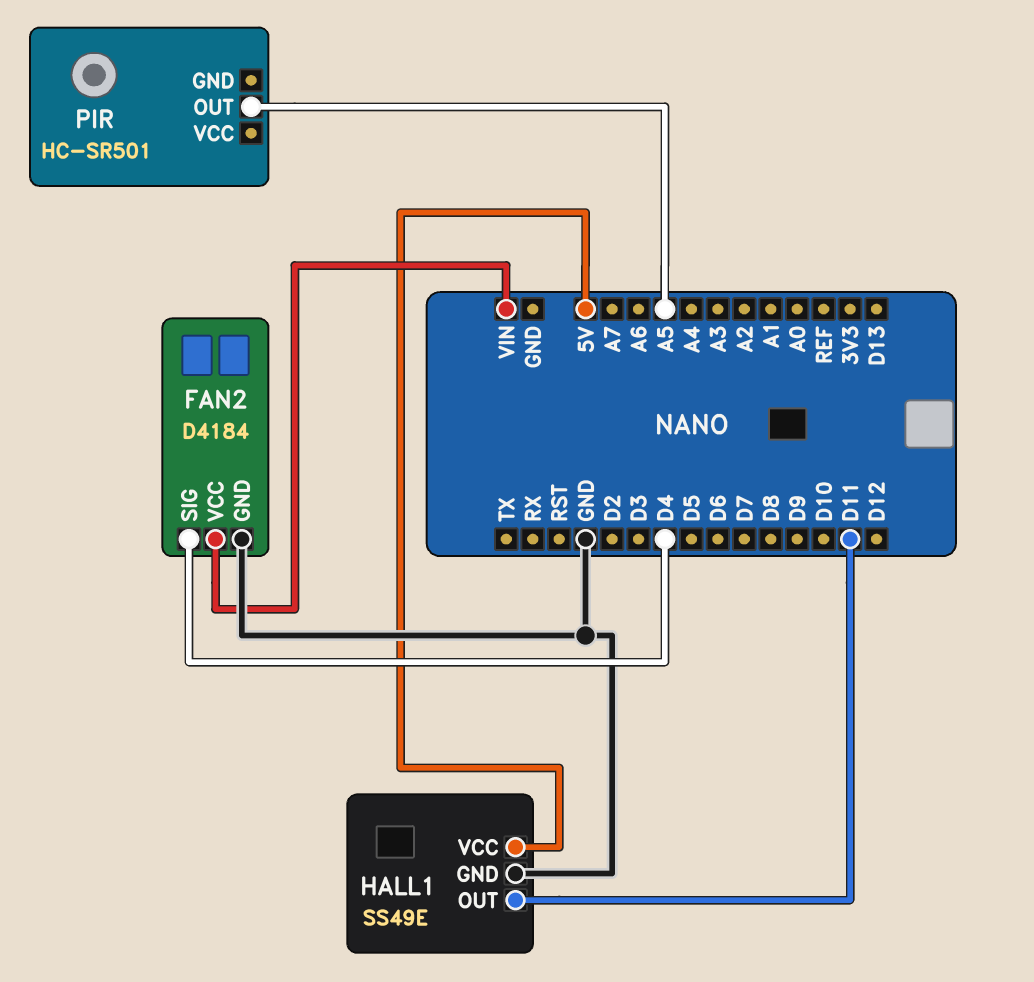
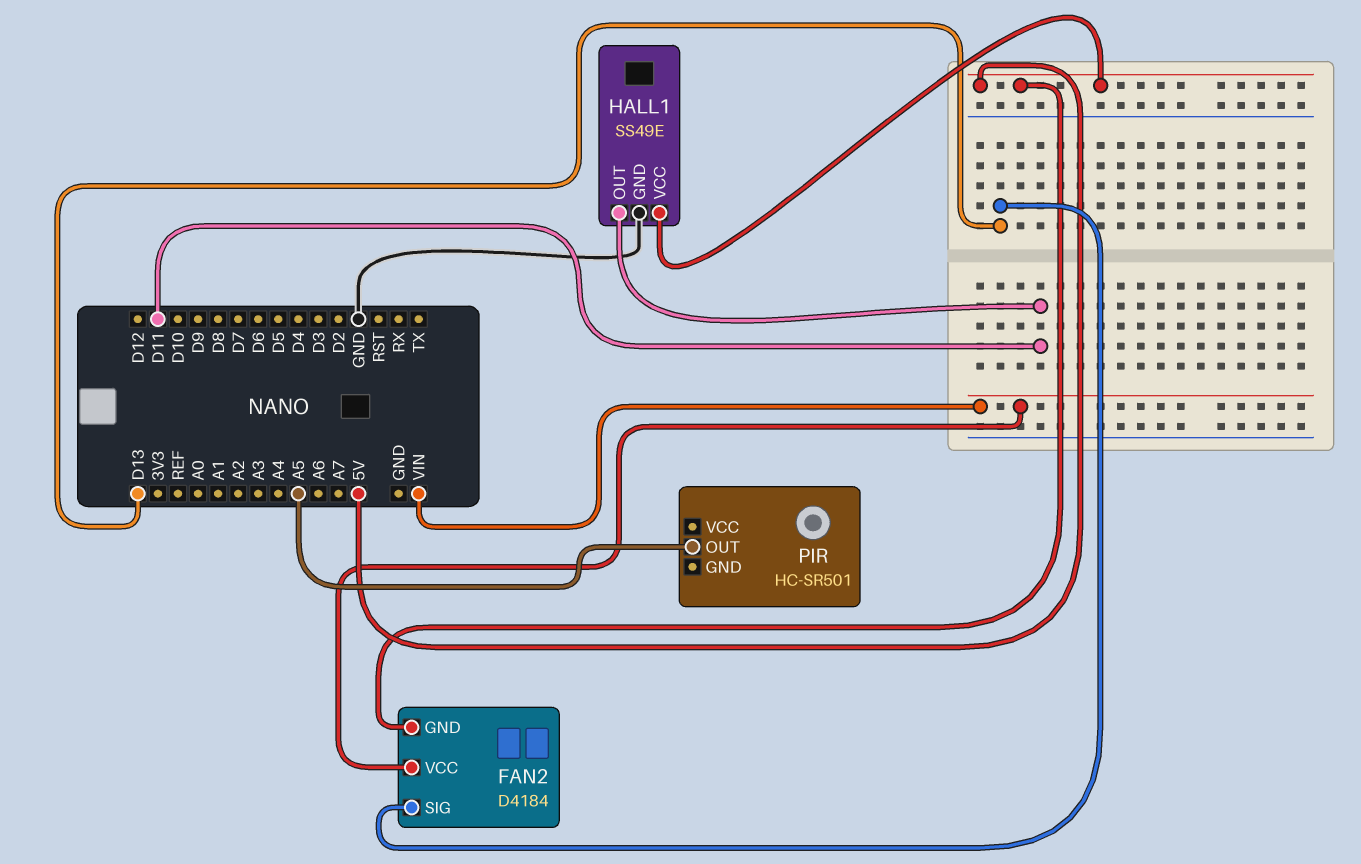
FAN2 pin GND: GND -> 5V
FAN2 pin SIG: D4 -> D13

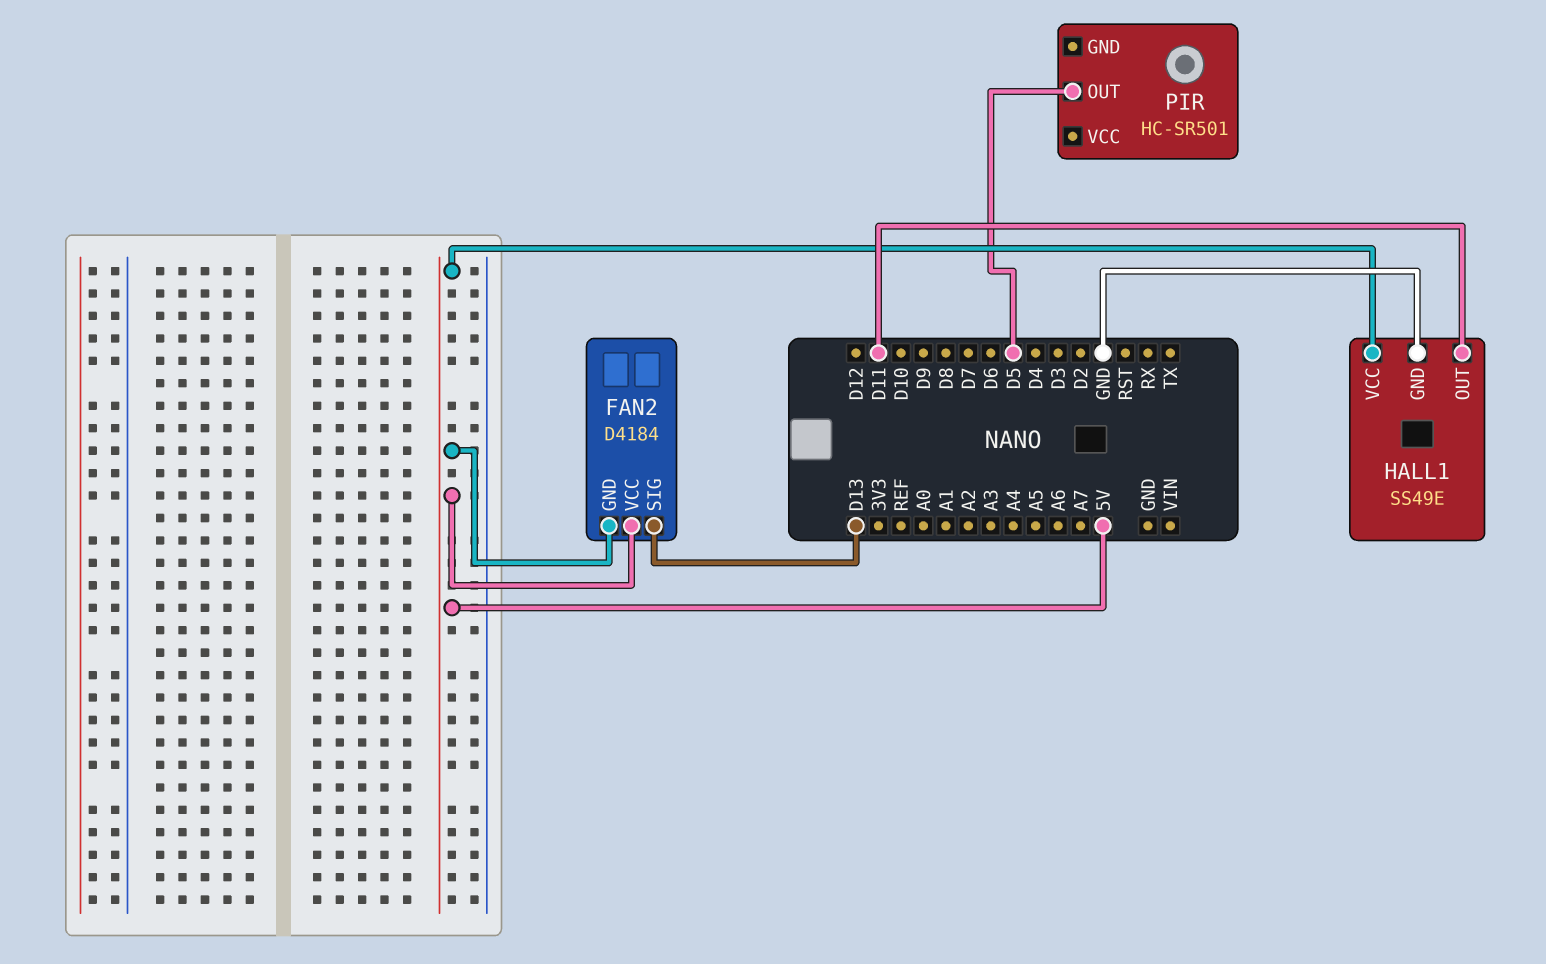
FAN2 pin VCC: VIN -> 5V
PIR pin OUT: A5 -> D5

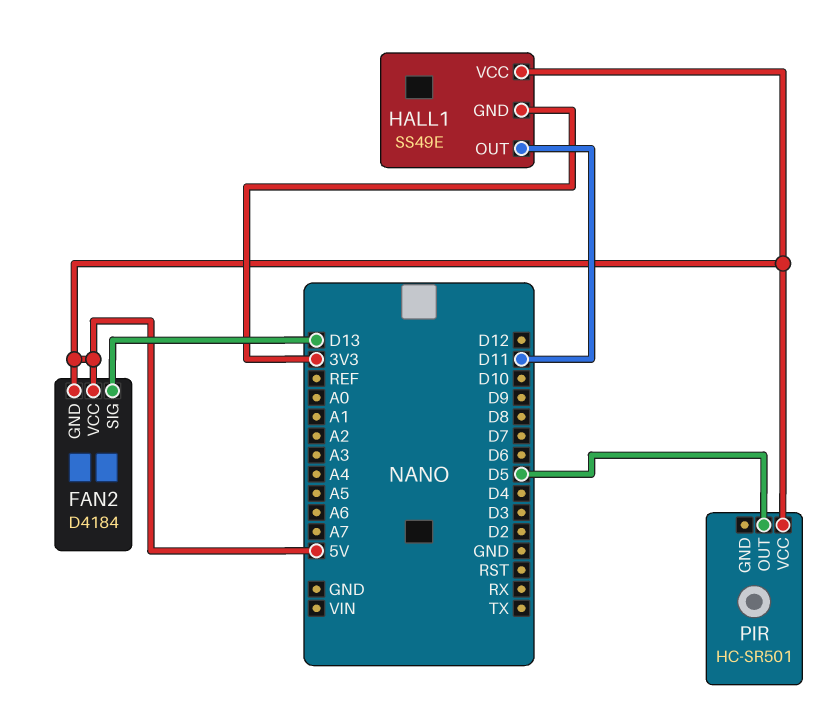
HALL1 pin GND: GND -> 3V3
PIR pin VCC: none -> 5V

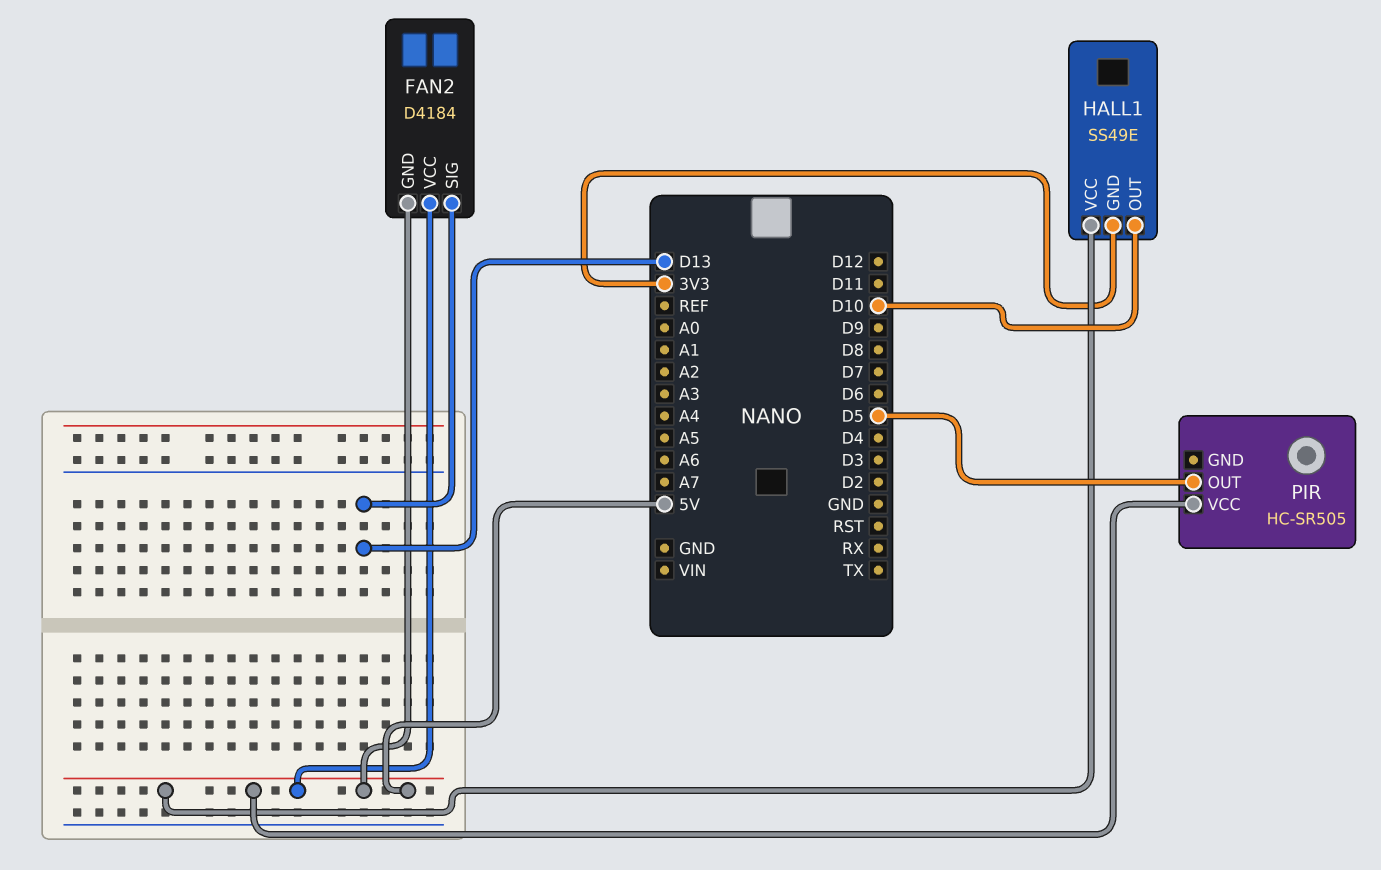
HALL1 pin OUT: D11 -> D10
PIR: HC-SR501 -> HC-SR505

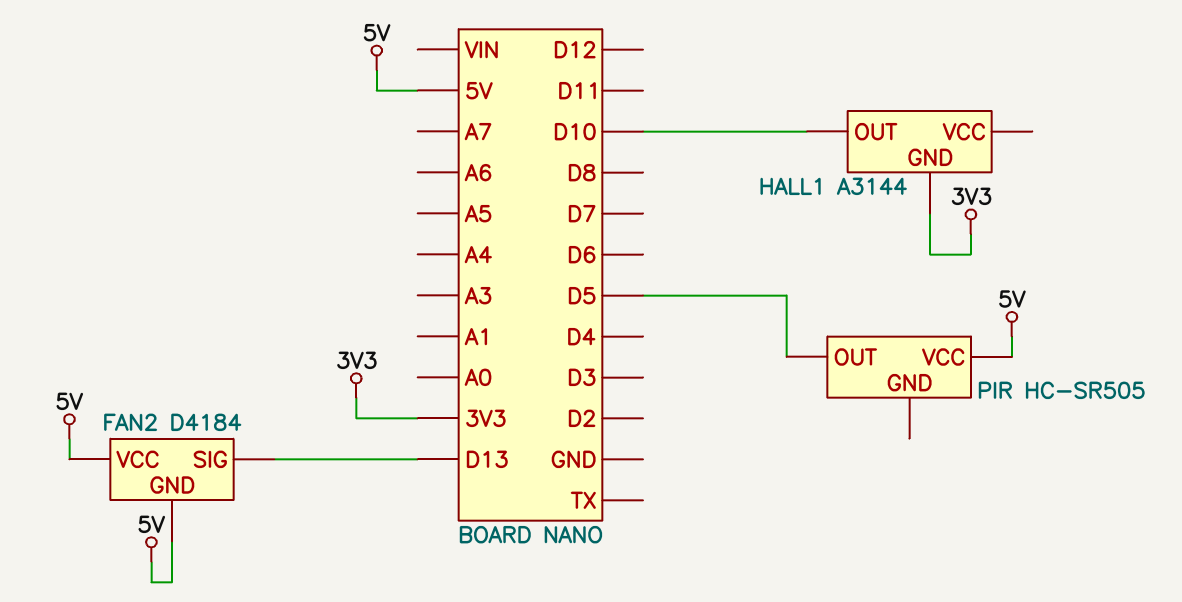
HALL1: SS49E -> A3144
HALL1 pin VCC: 5V -> none

